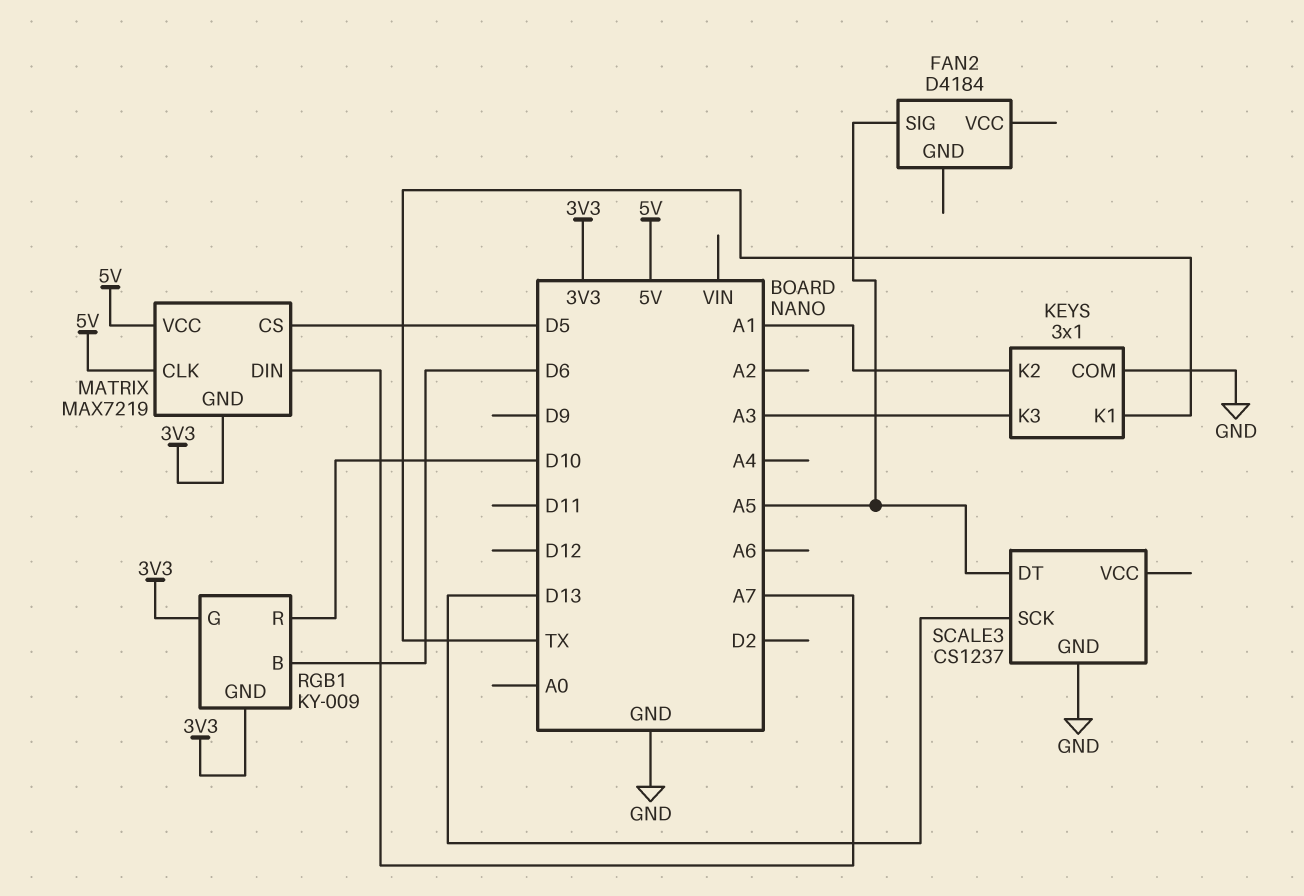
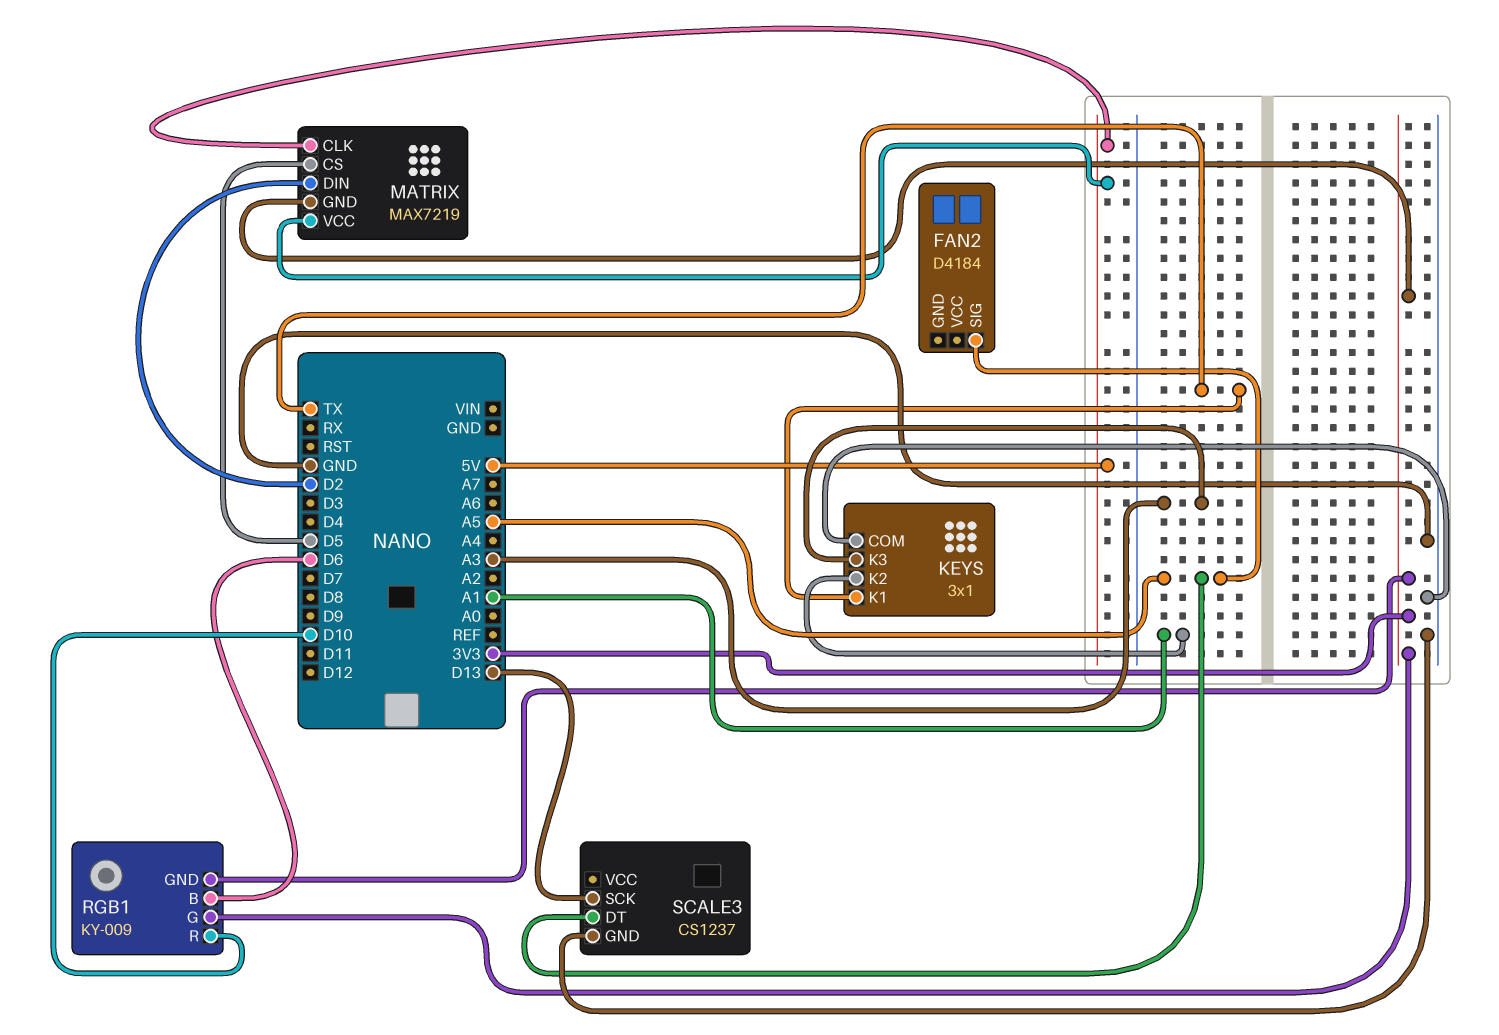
MATRIX pin DIN: A7 -> D2

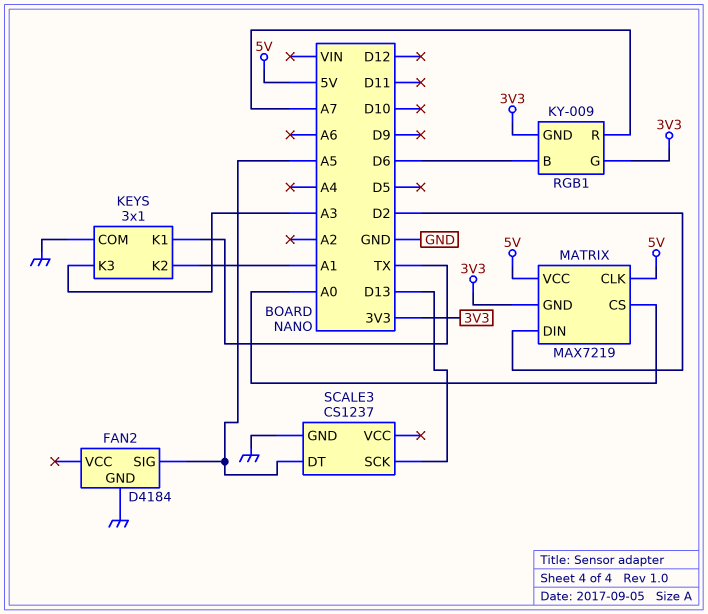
FAN2 pin GND: none -> GND
MATRIX pin CS: D5 -> A0
RGB1 pin R: D10 -> A7

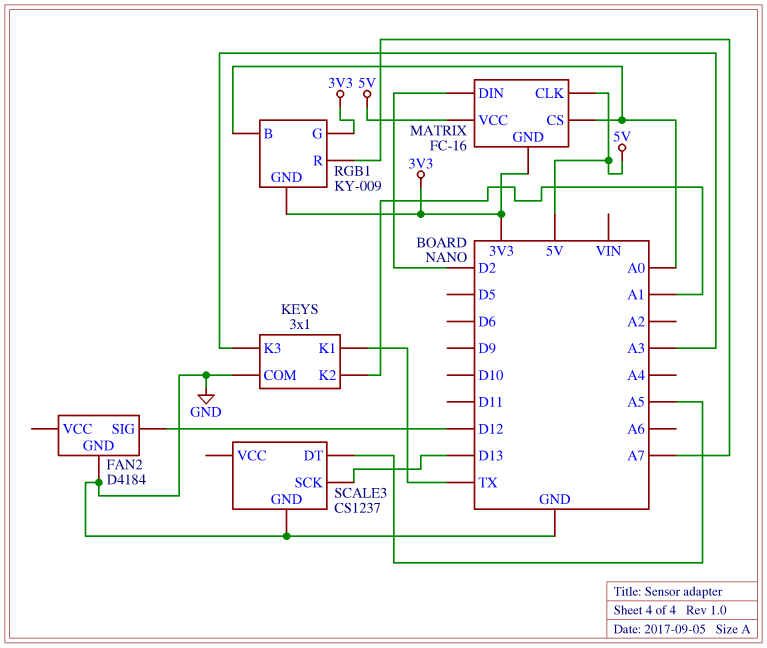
FAN2 pin SIG: A5 -> D12
MATRIX: MAX7219 -> FC-16
RGB1 pin B: D6 -> A0

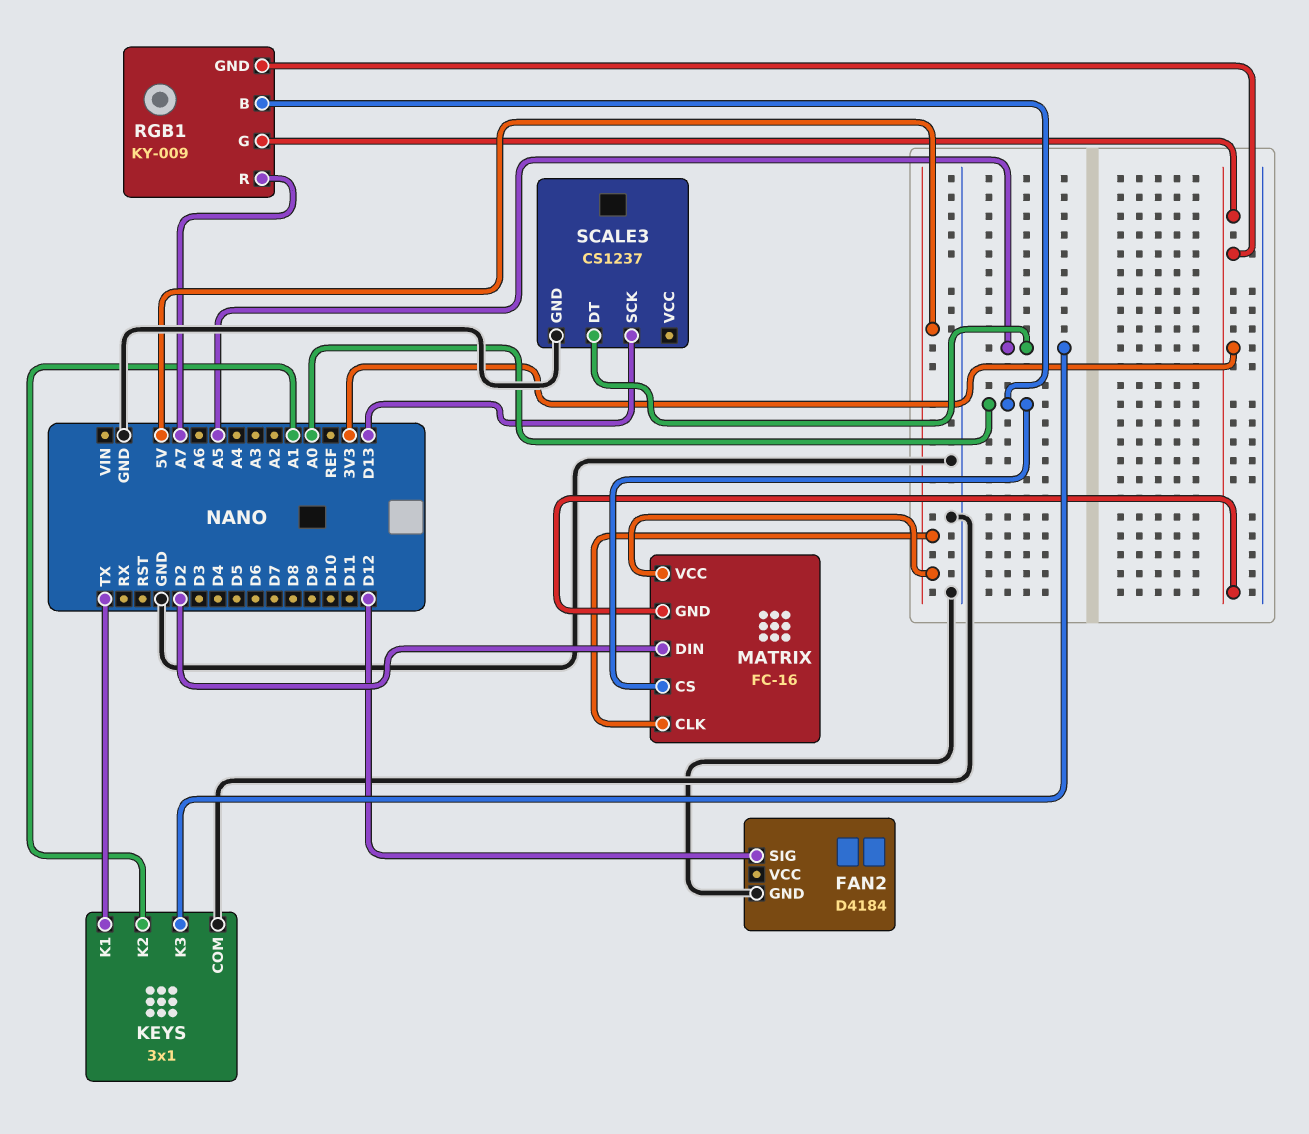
KEYS pin K3: A3 -> A5

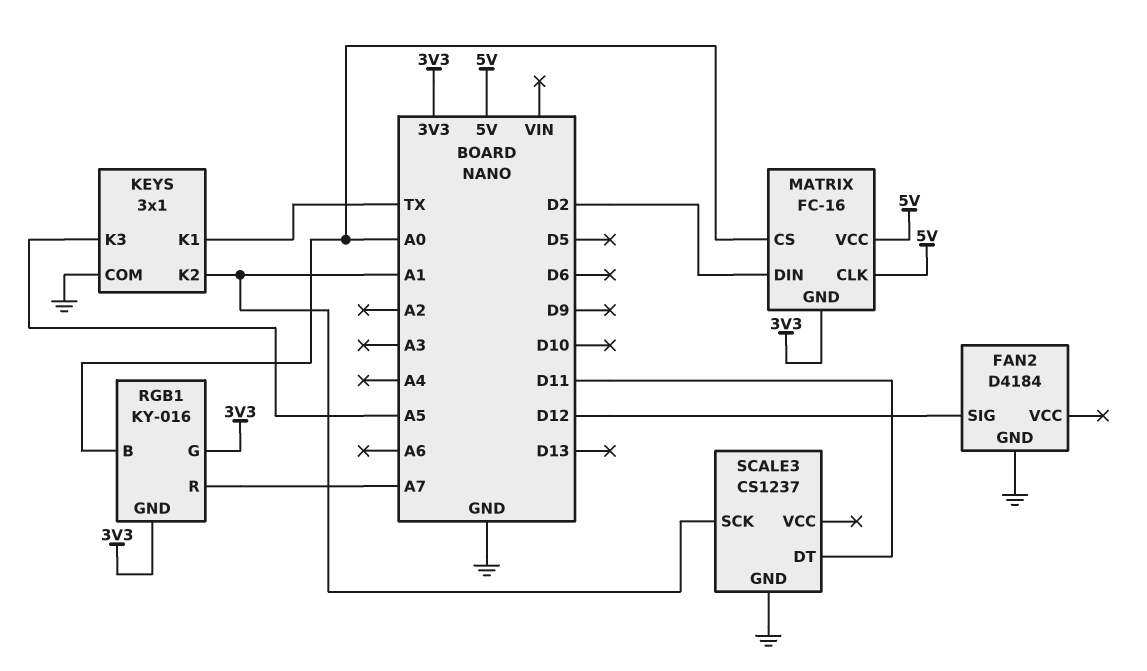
RGB1: KY-009 -> KY-016
SCALE3 pin DT: A5 -> D11
SCALE3 pin SCK: D13 -> A1

